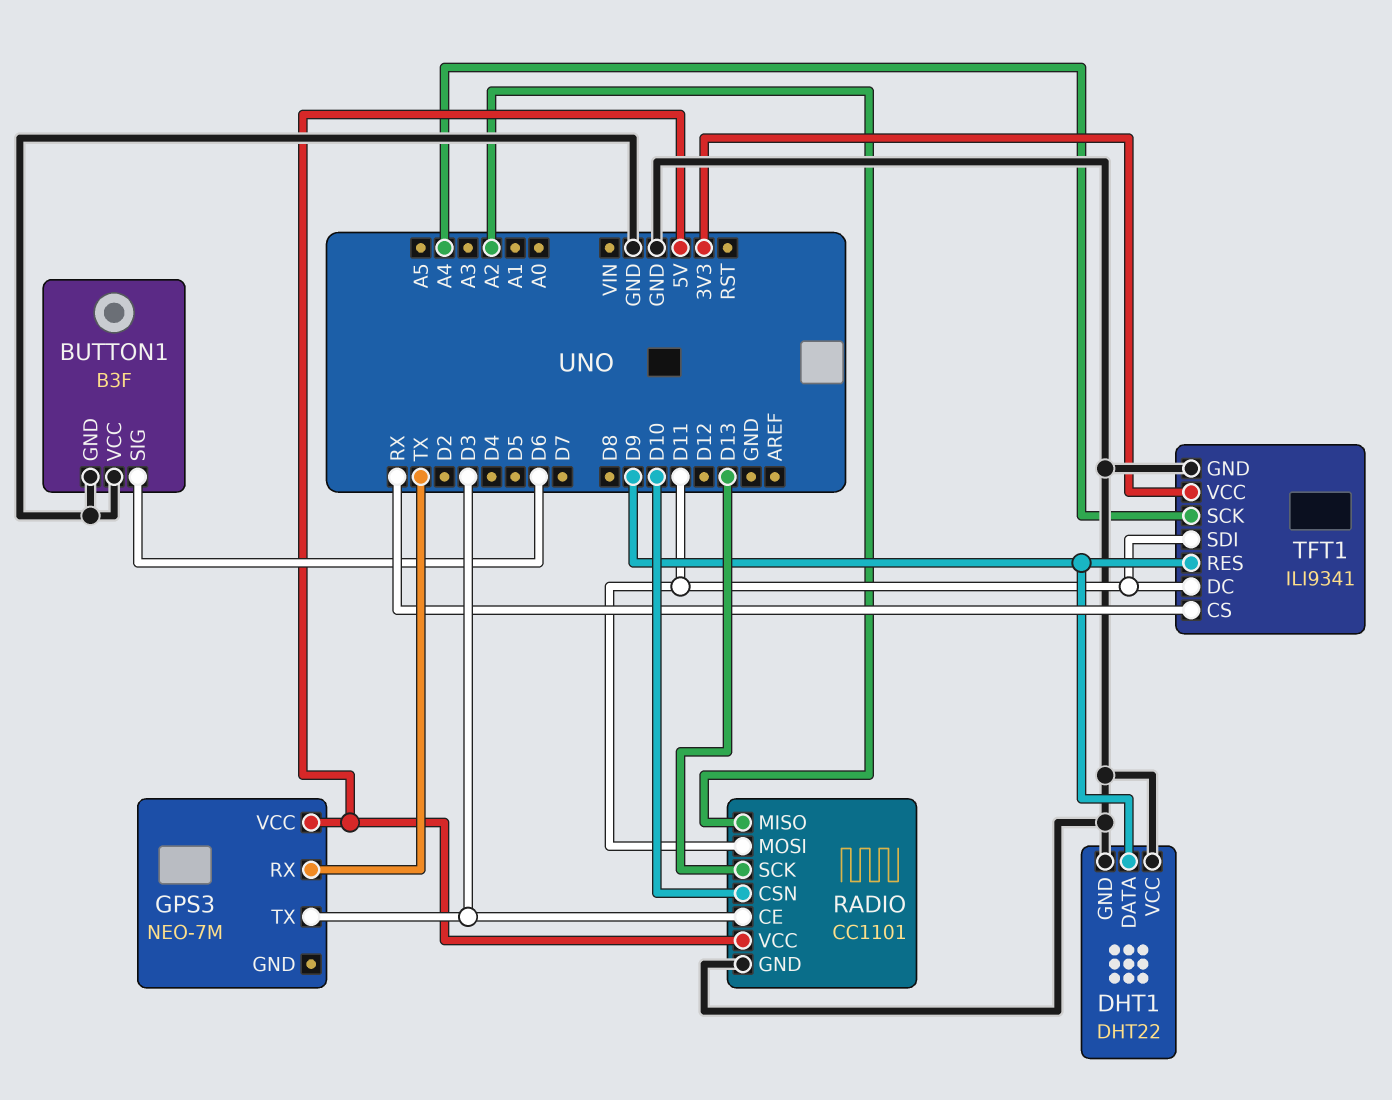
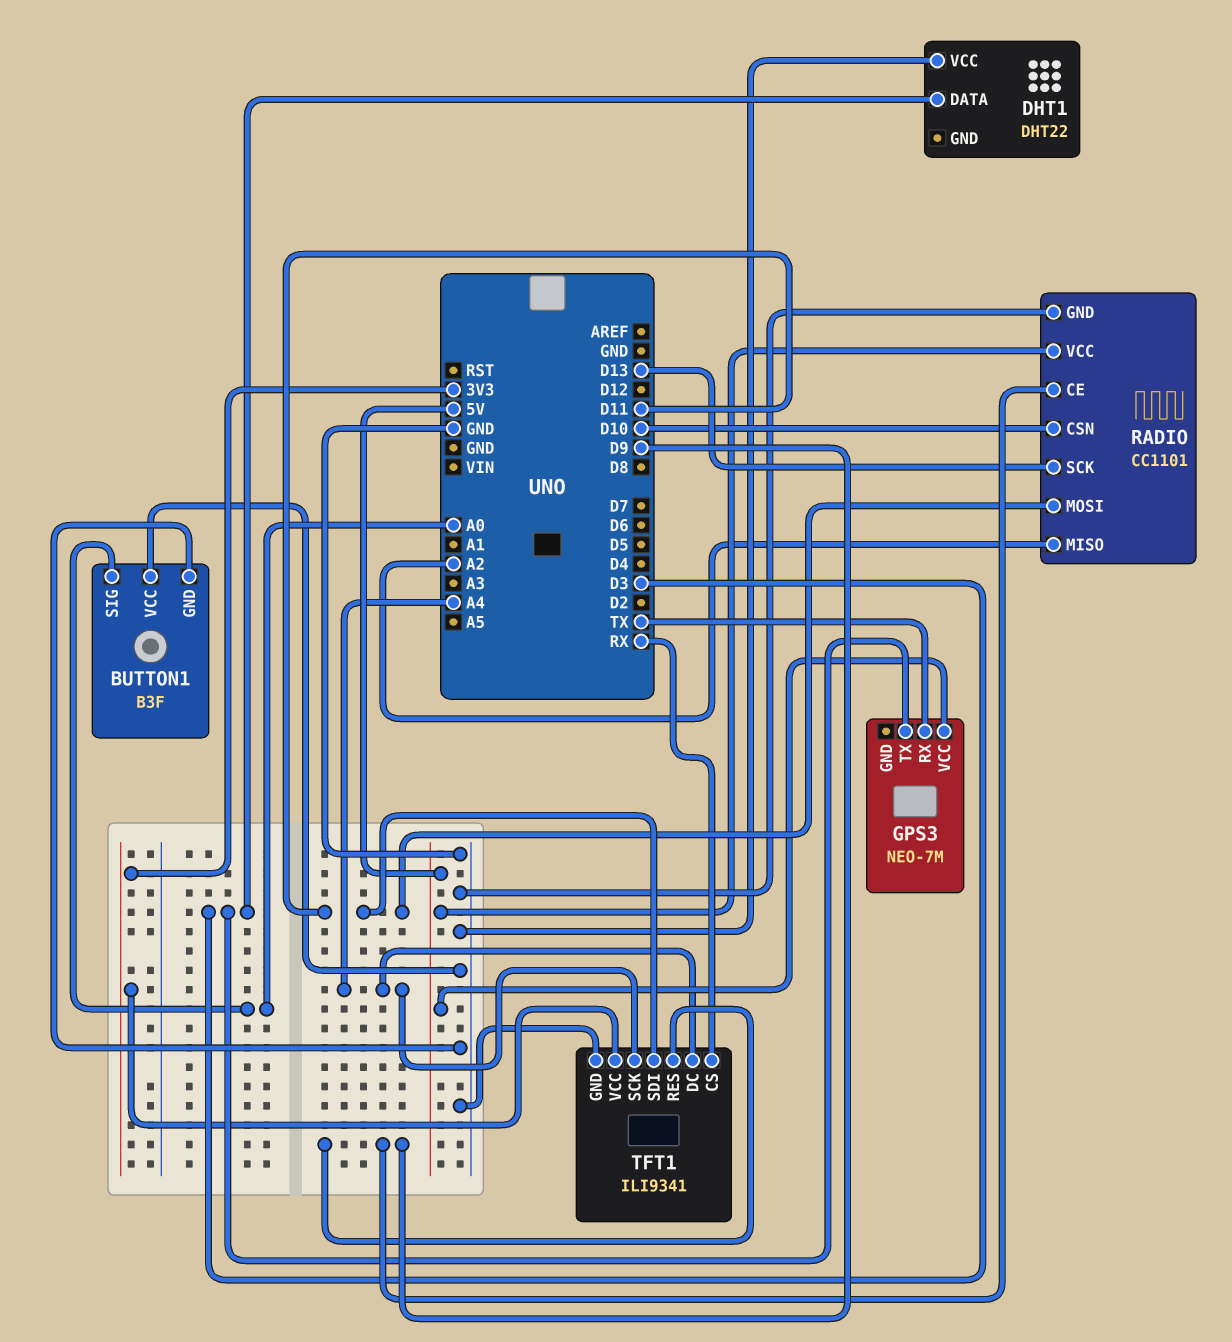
BUTTON1 pin SIG: D6 -> A0
DHT1 pin DATA: D9 -> D3
DHT1 pin GND: GND -> none
RADIO pin CE: D3 -> D9
TFT1 pin DC: D11 -> A4

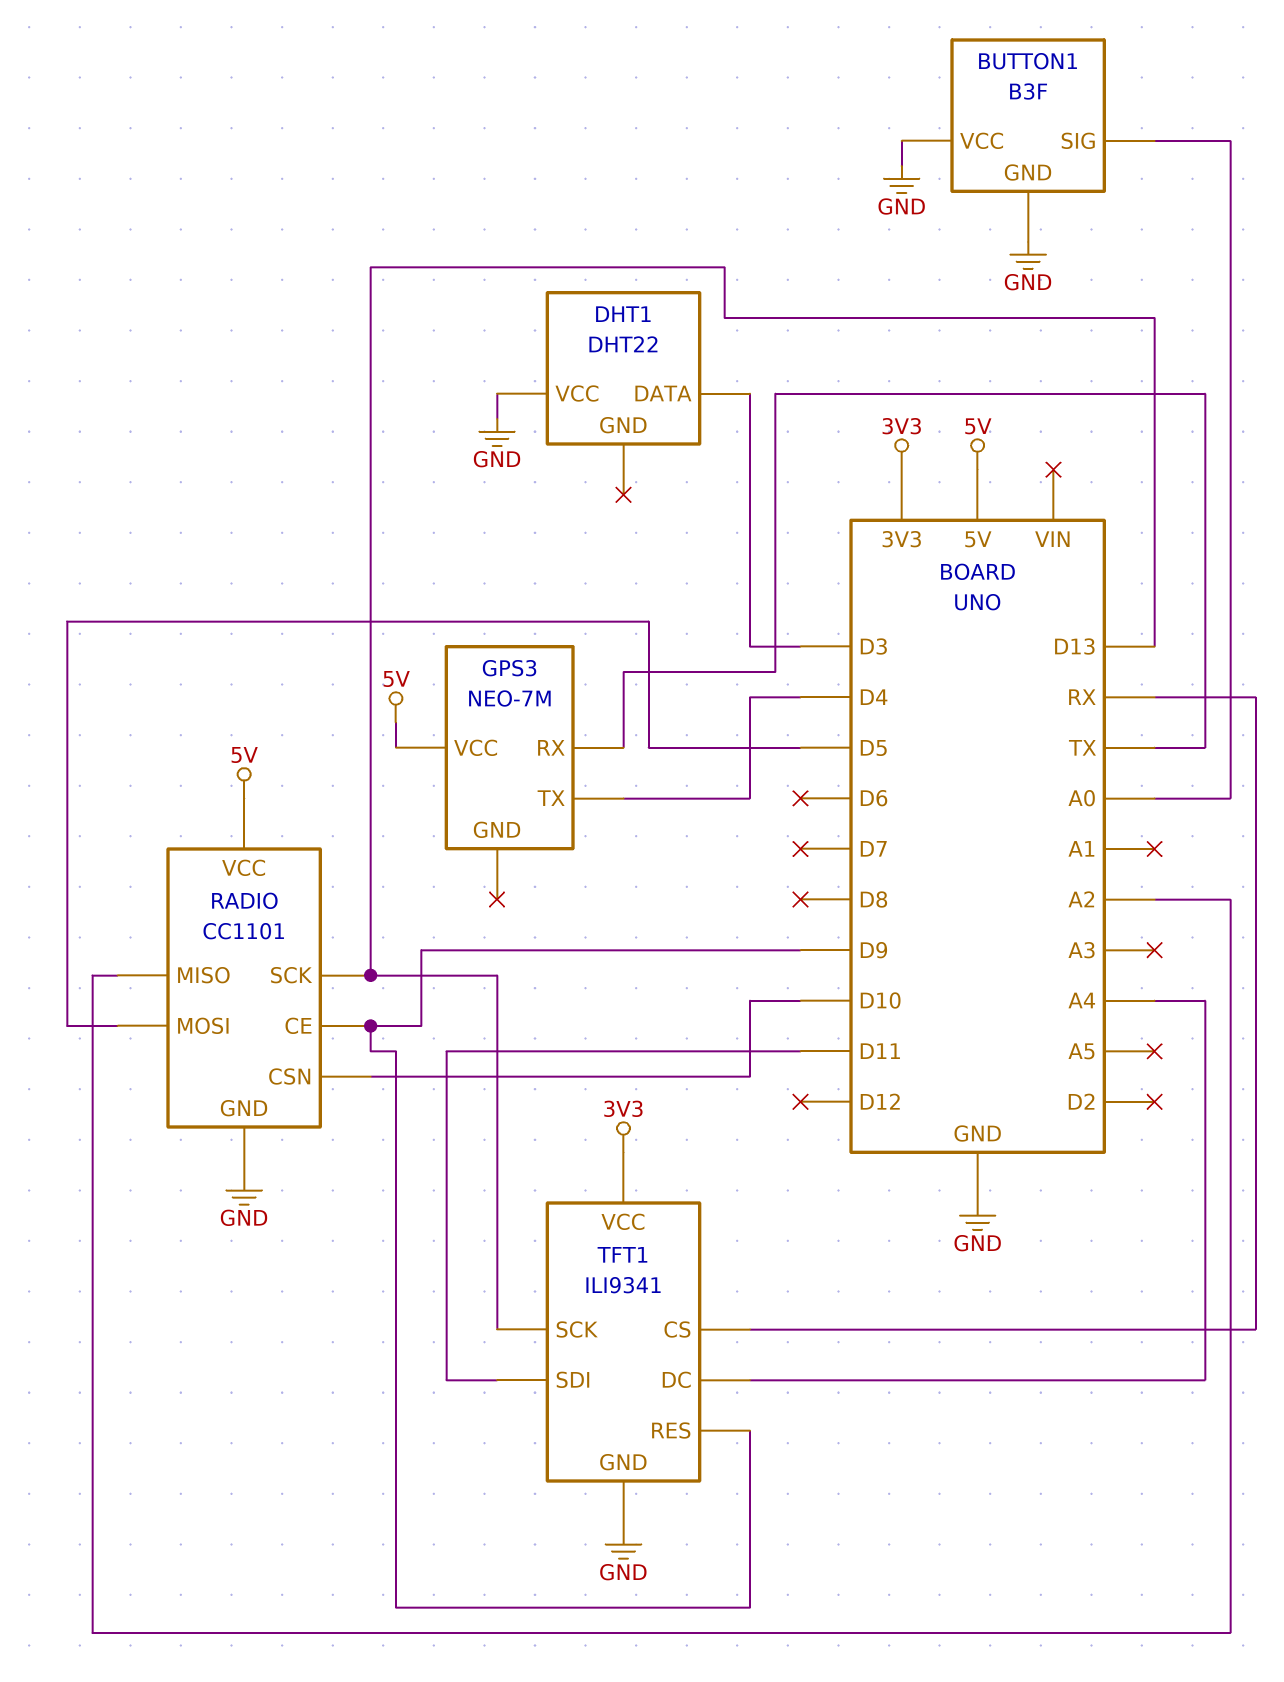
GPS3 pin TX: D3 -> D4
RADIO pin MOSI: D11 -> D5
TFT1 pin SCK: A4 -> D13

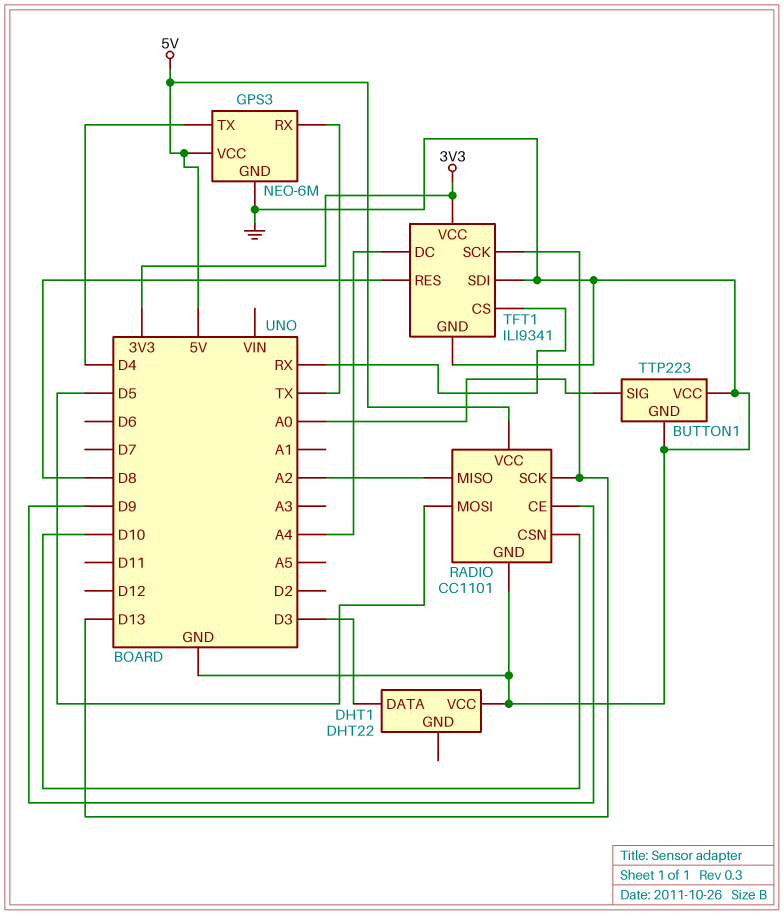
BUTTON1: B3F -> TTP223
GPS3: NEO-7M -> NEO-6M
GPS3 pin GND: none -> GND
TFT1 pin RES: D9 -> D8
TFT1 pin SDI: D11 -> GND

